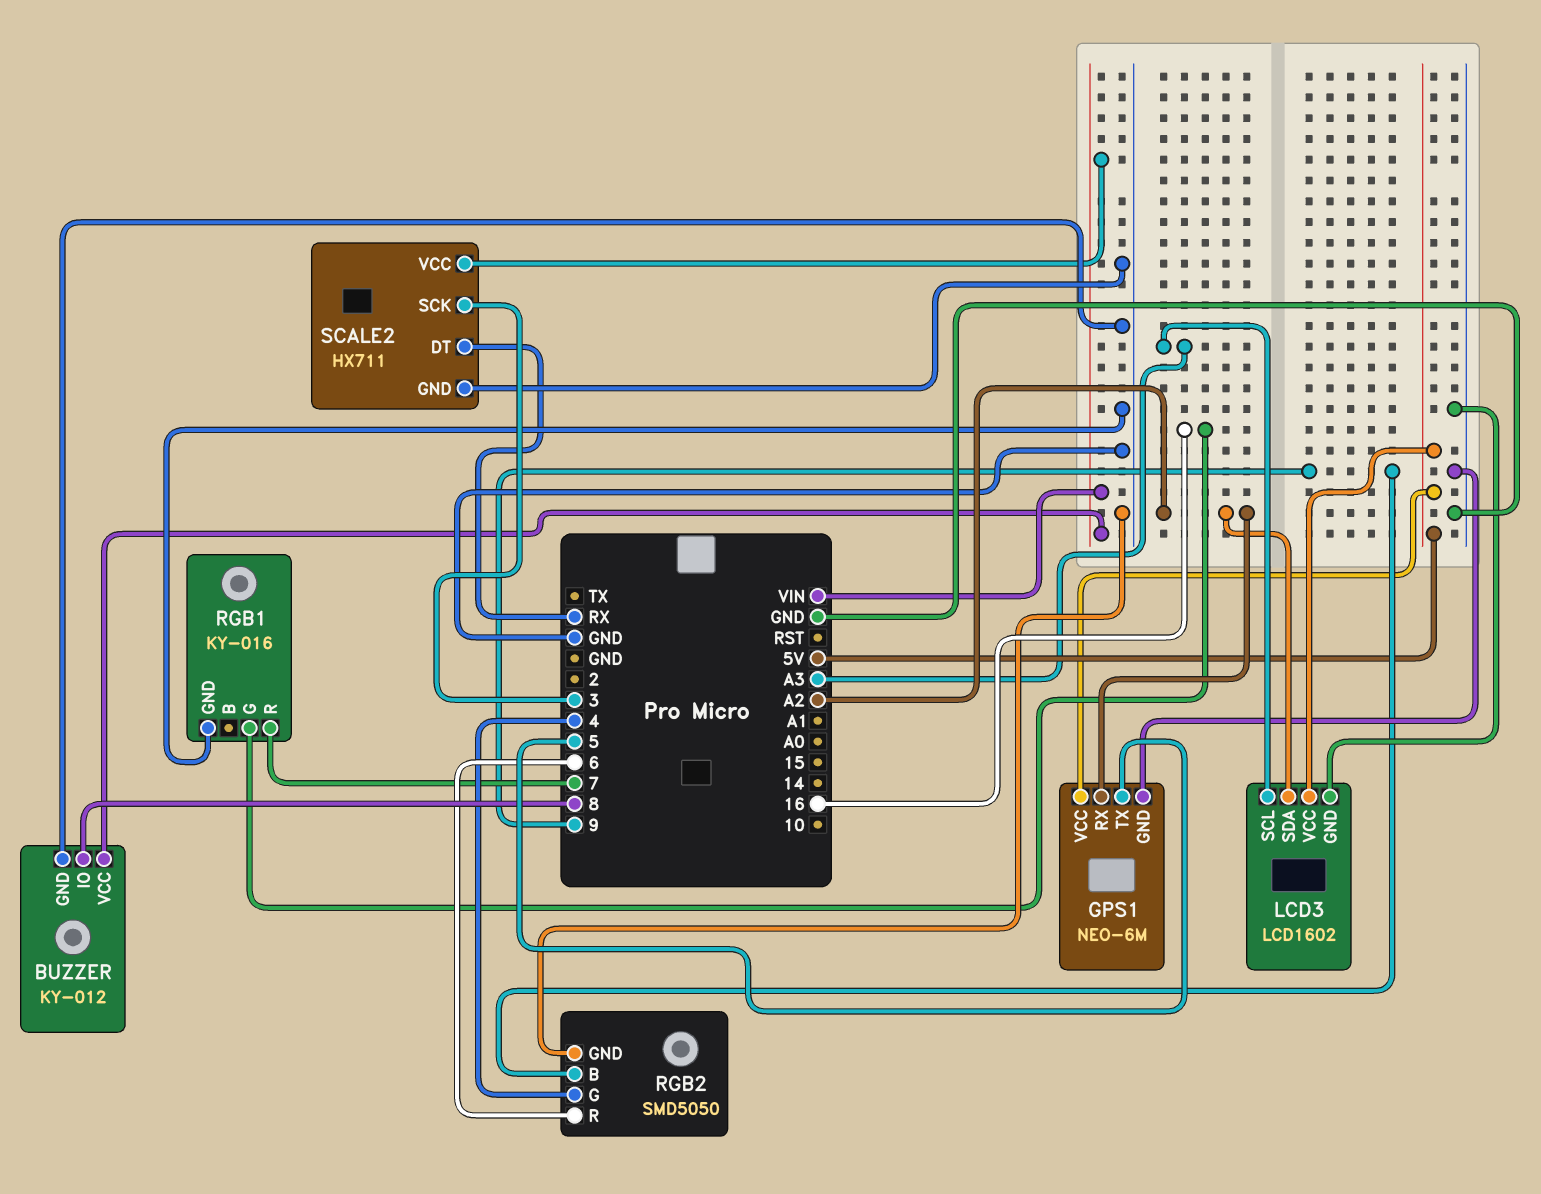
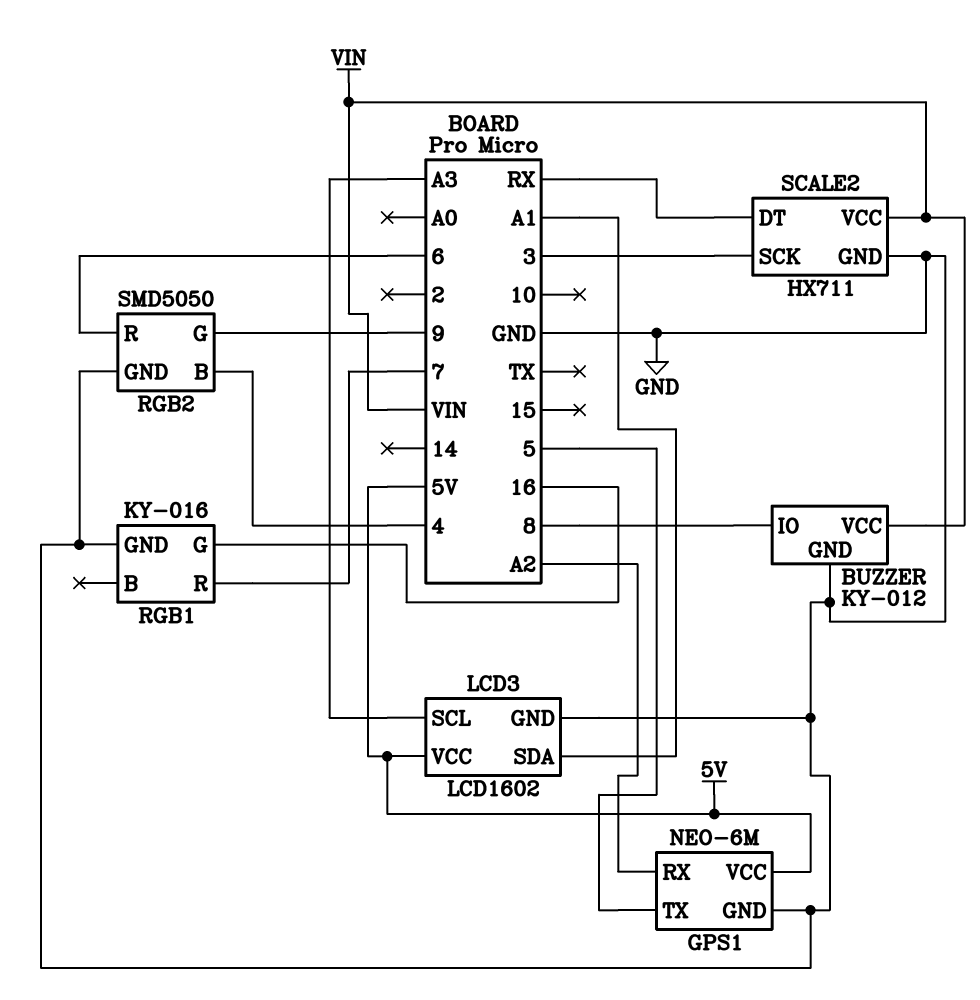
LCD3 pin SDA: A2 -> A1
RGB2 pin B: 9 -> 4
RGB2 pin G: 4 -> 9

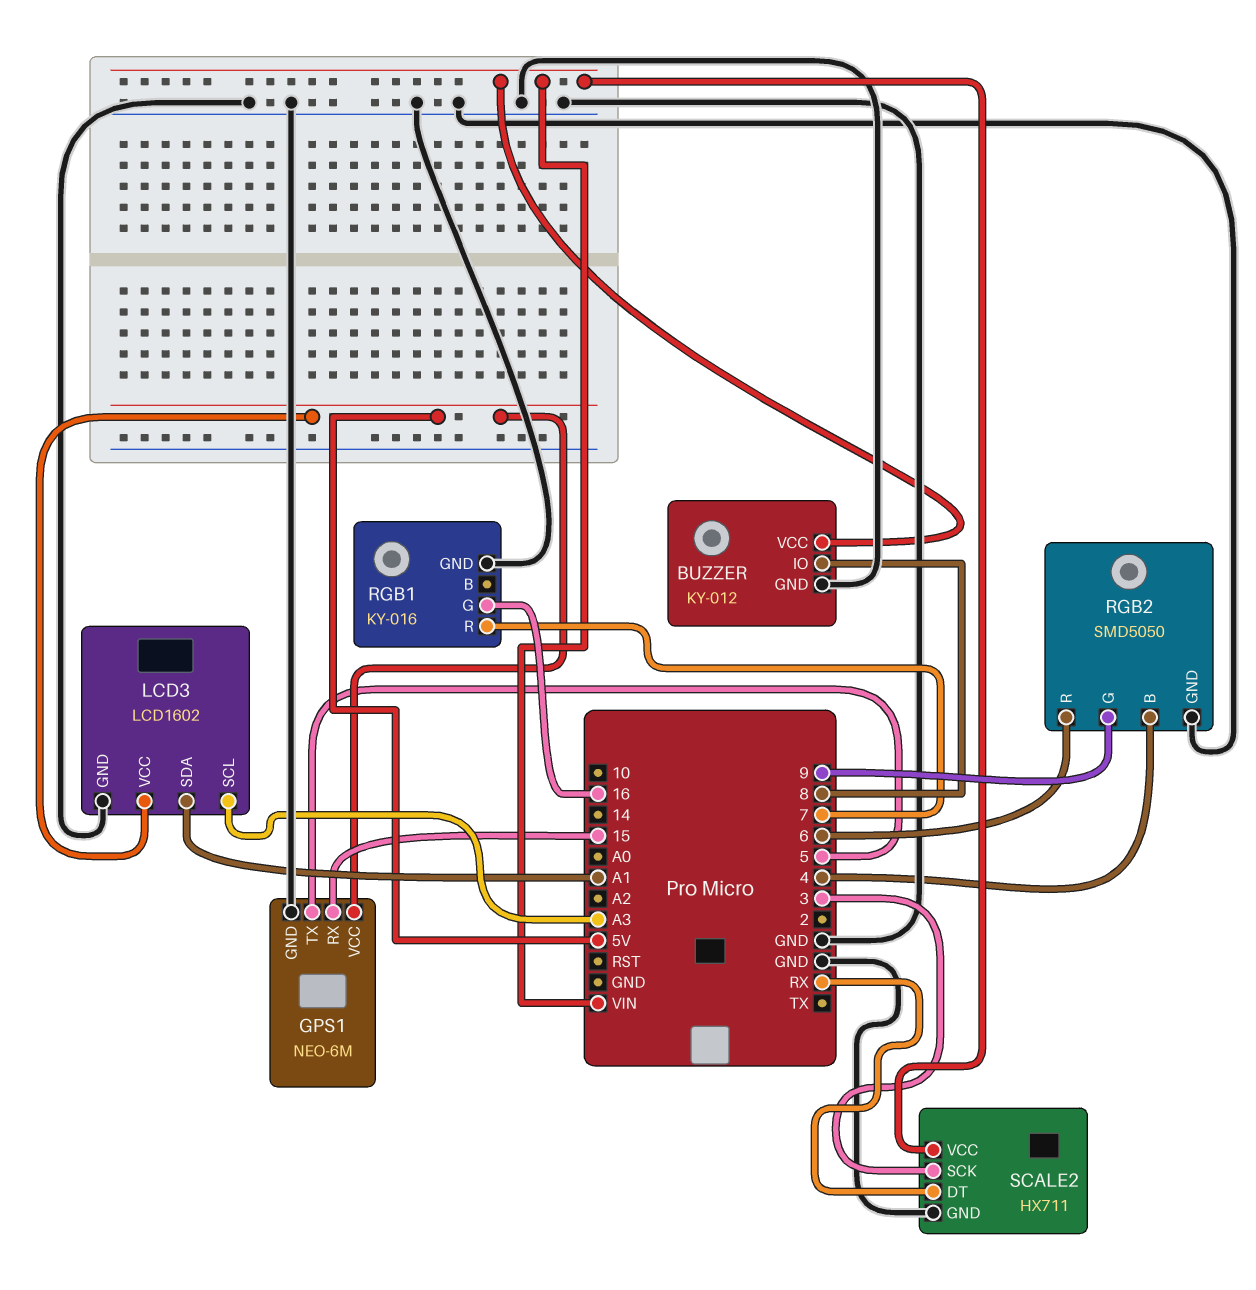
GPS1 pin RX: A2 -> 15

